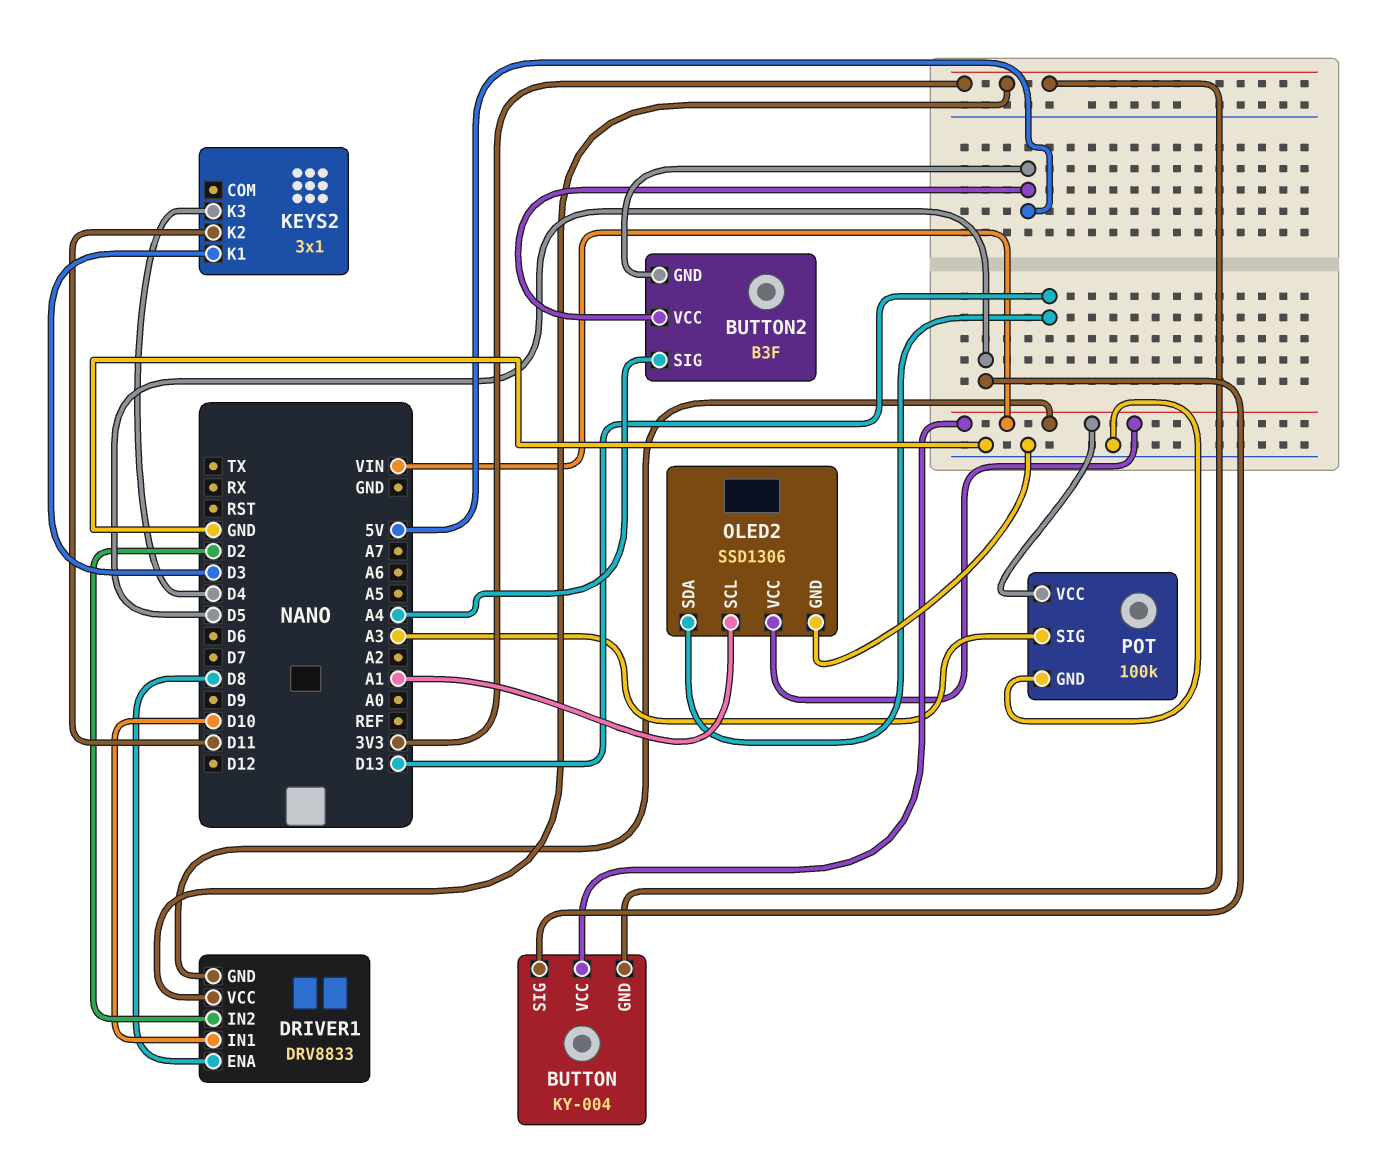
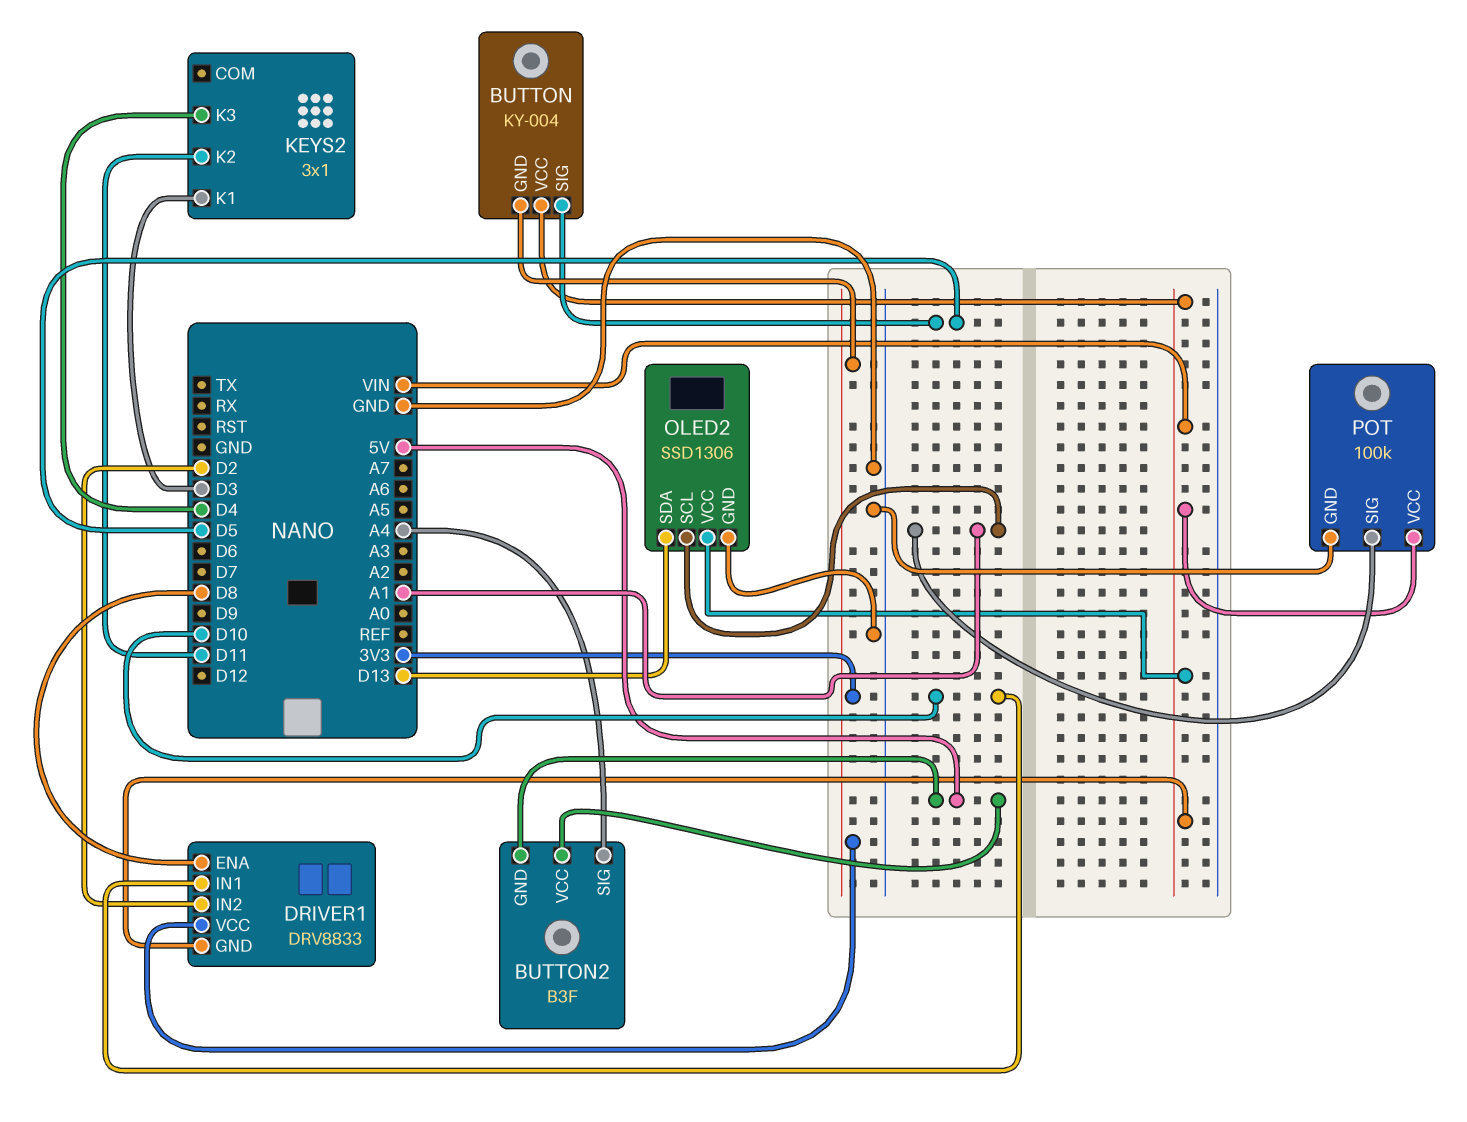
POT pin SIG: A3 -> A1

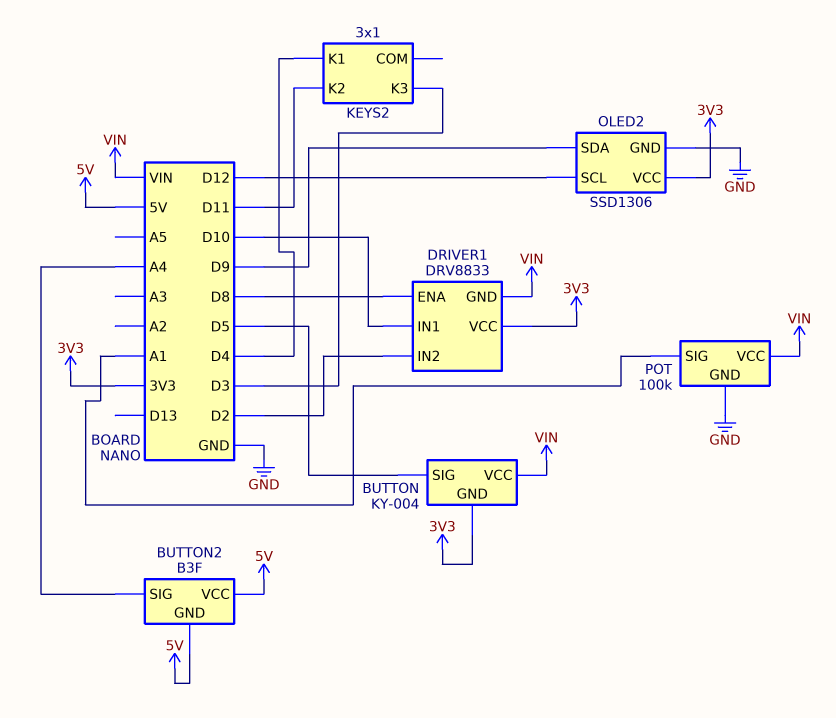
KEYS2 pin K1: D3 -> D4
KEYS2 pin K3: D4 -> D3
OLED2 pin SCL: A1 -> D12
OLED2 pin SDA: D13 -> D9
OLED2 pin VCC: VIN -> 3V3

